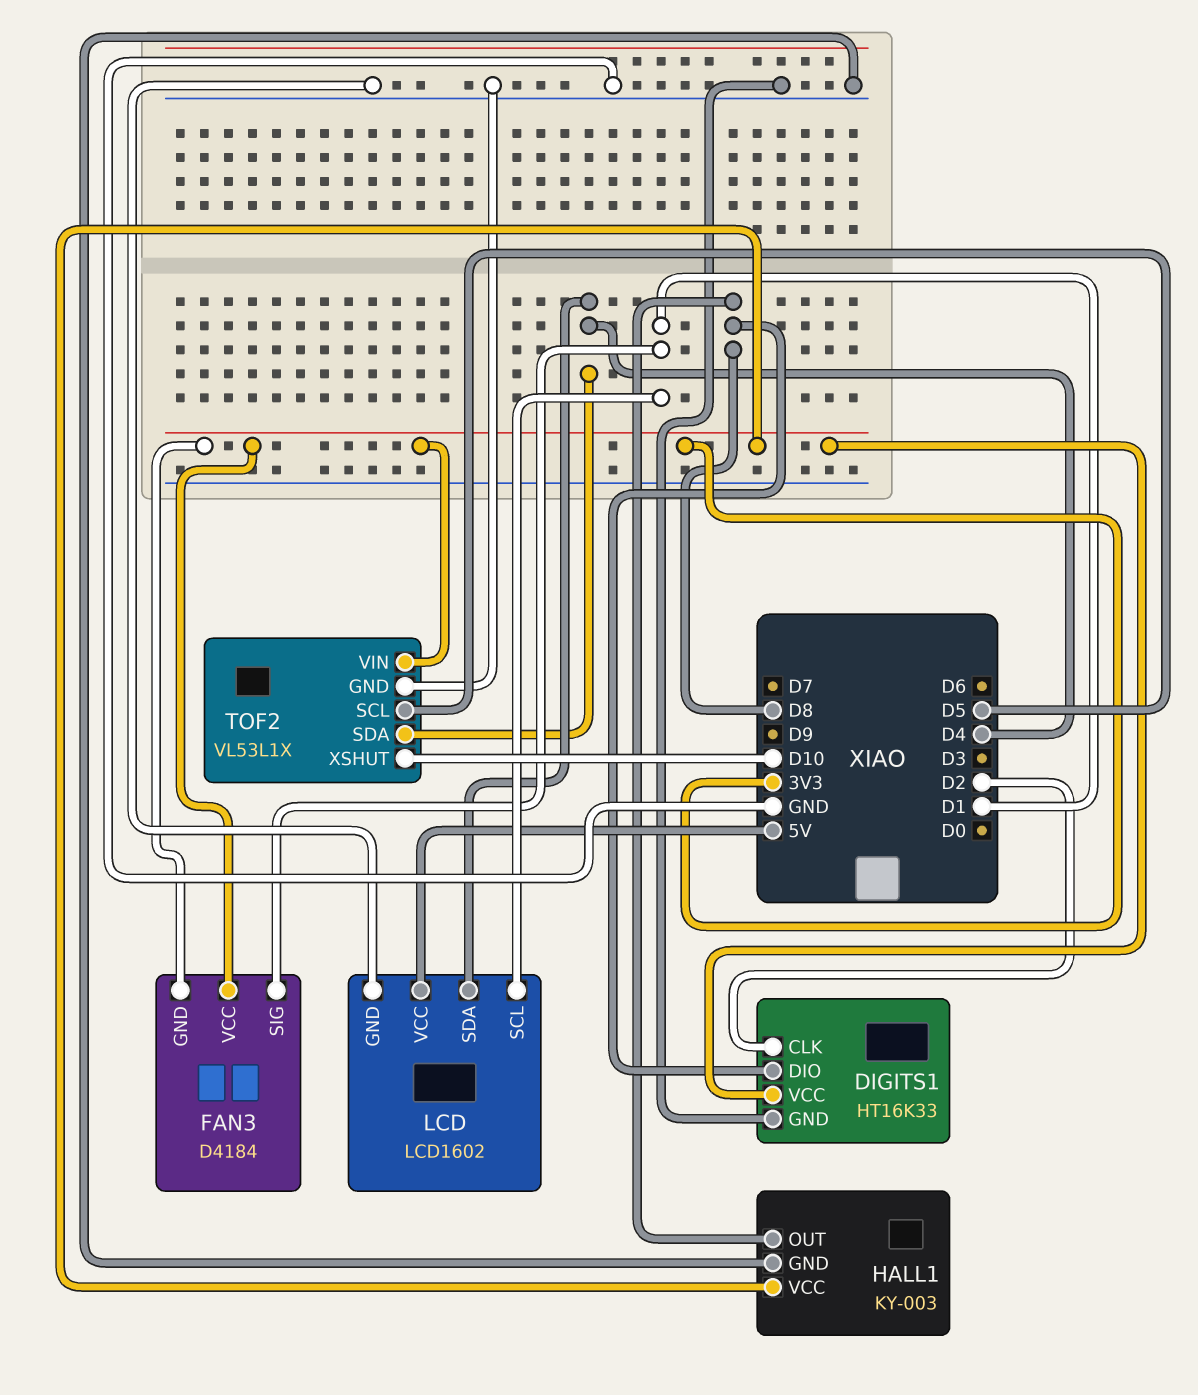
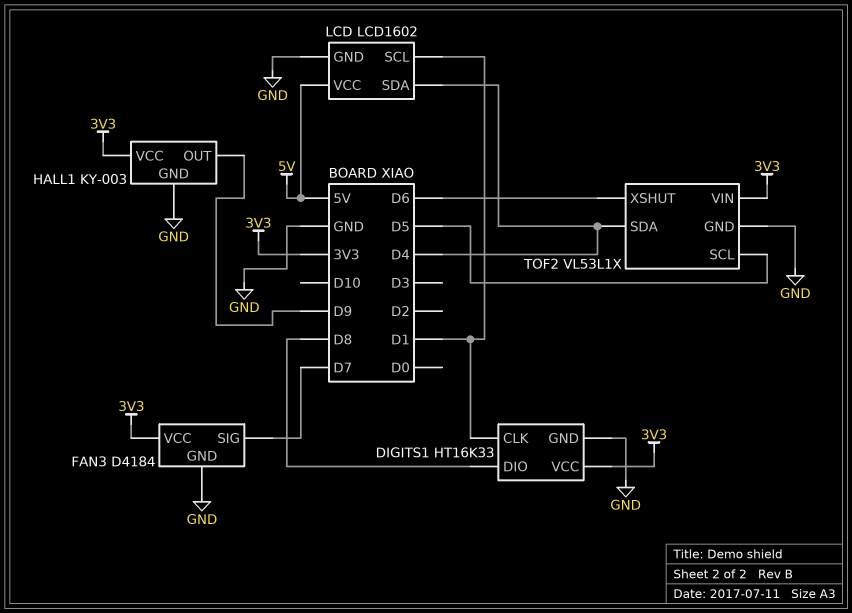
DIGITS1 pin CLK: D2 -> D1
FAN3 pin GND: 3V3 -> GND
FAN3 pin SIG: D1 -> D7
HALL1 pin OUT: D8 -> D9
TOF2 pin XSHUT: D10 -> D6

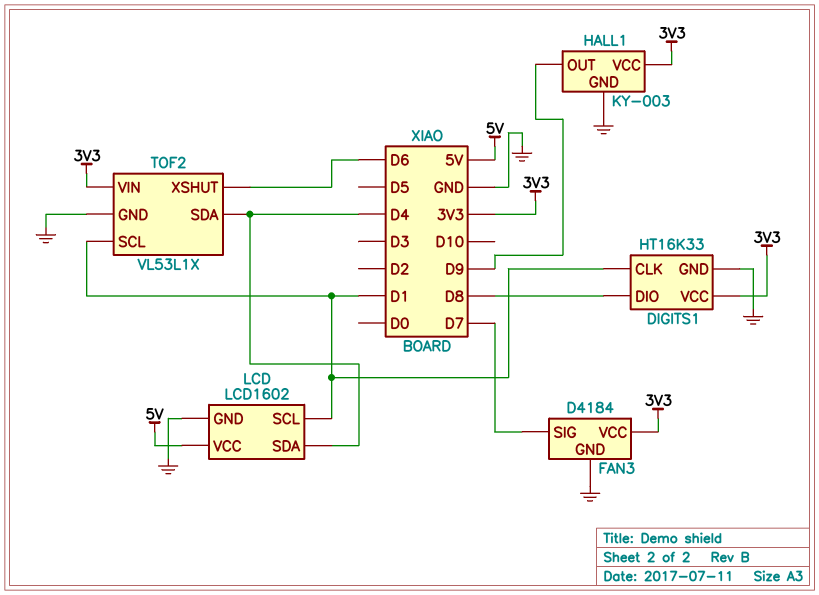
TOF2 pin SCL: D5 -> D1

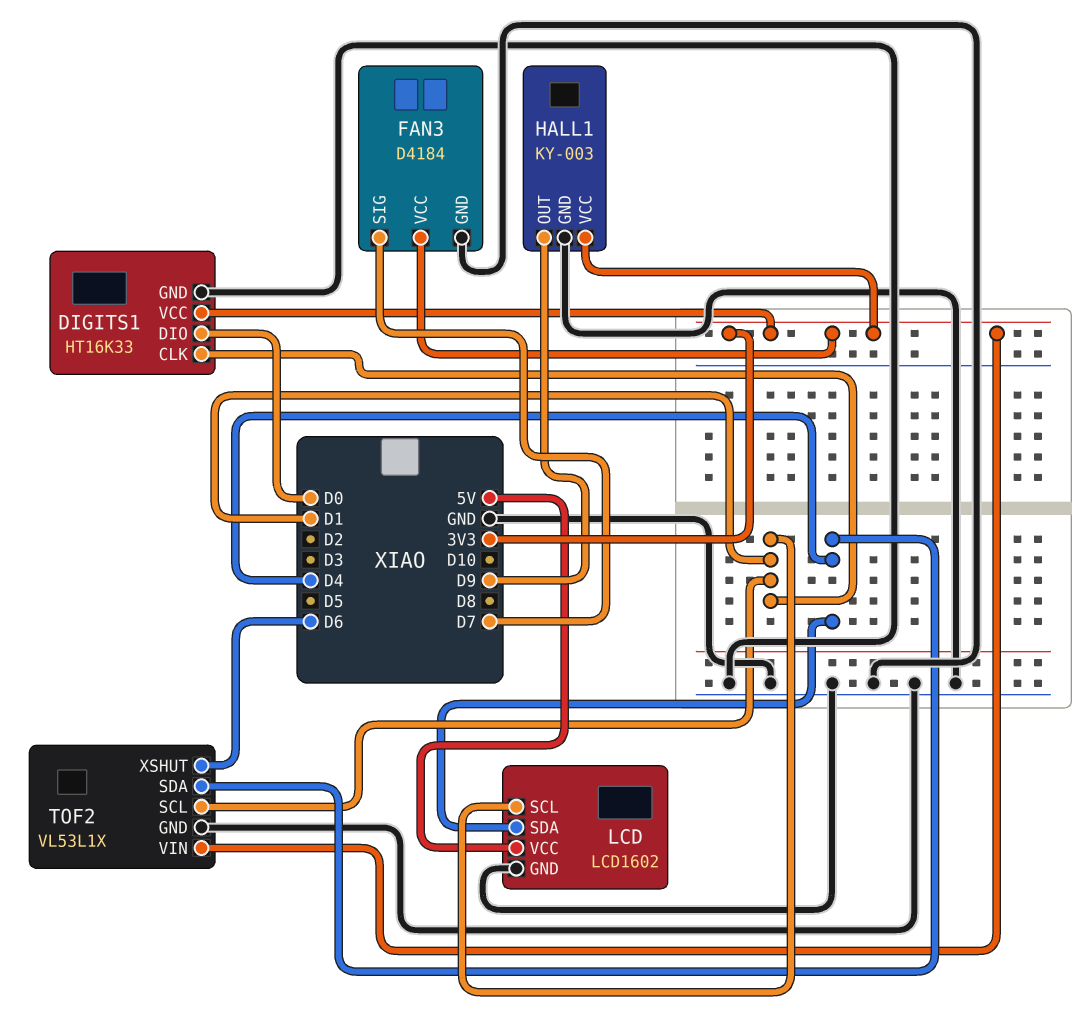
DIGITS1 pin DIO: D8 -> D0

